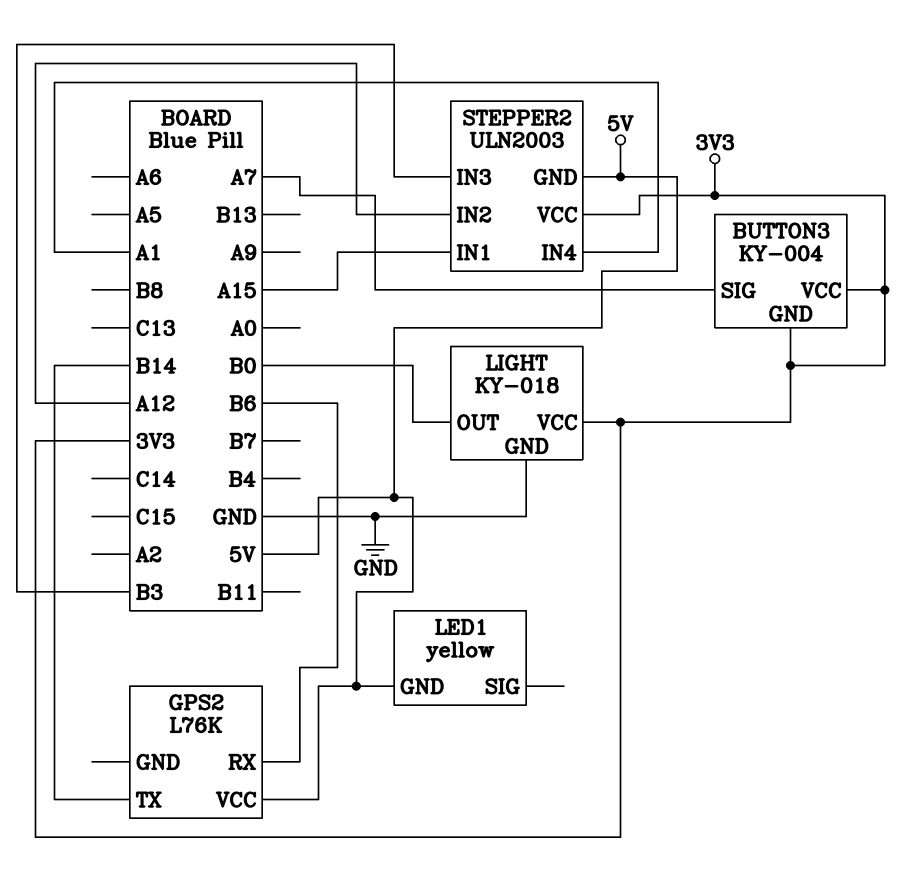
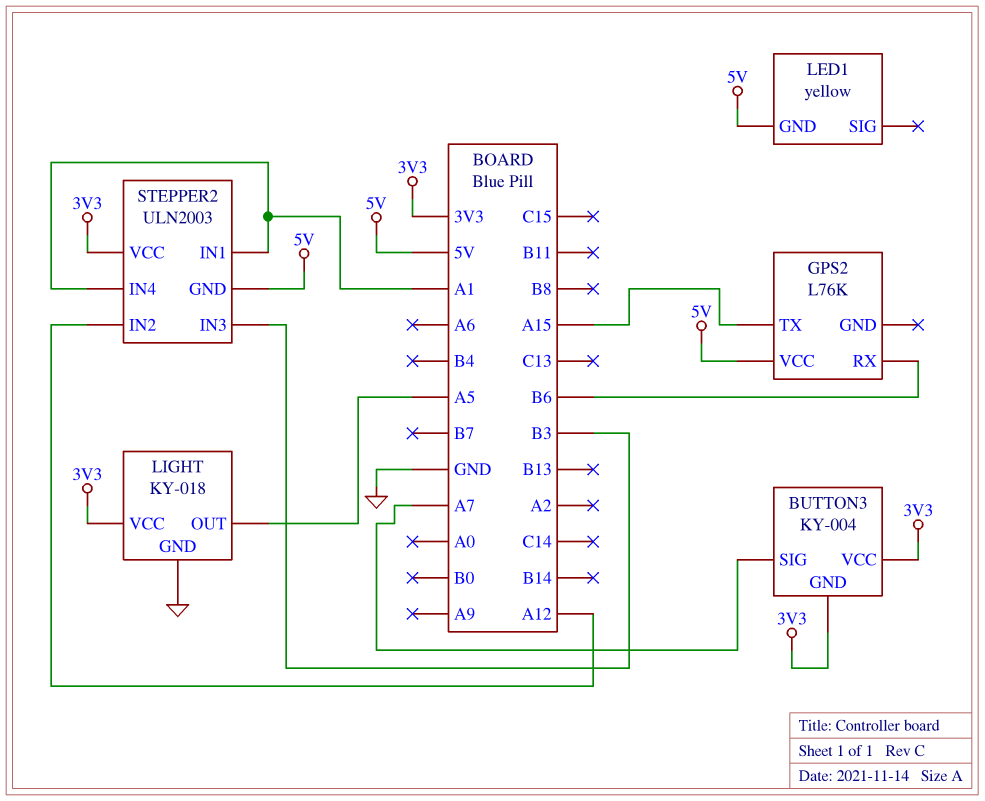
GPS2 pin TX: B14 -> A15
LIGHT pin OUT: B0 -> A5
STEPPER2 pin IN1: A15 -> A1

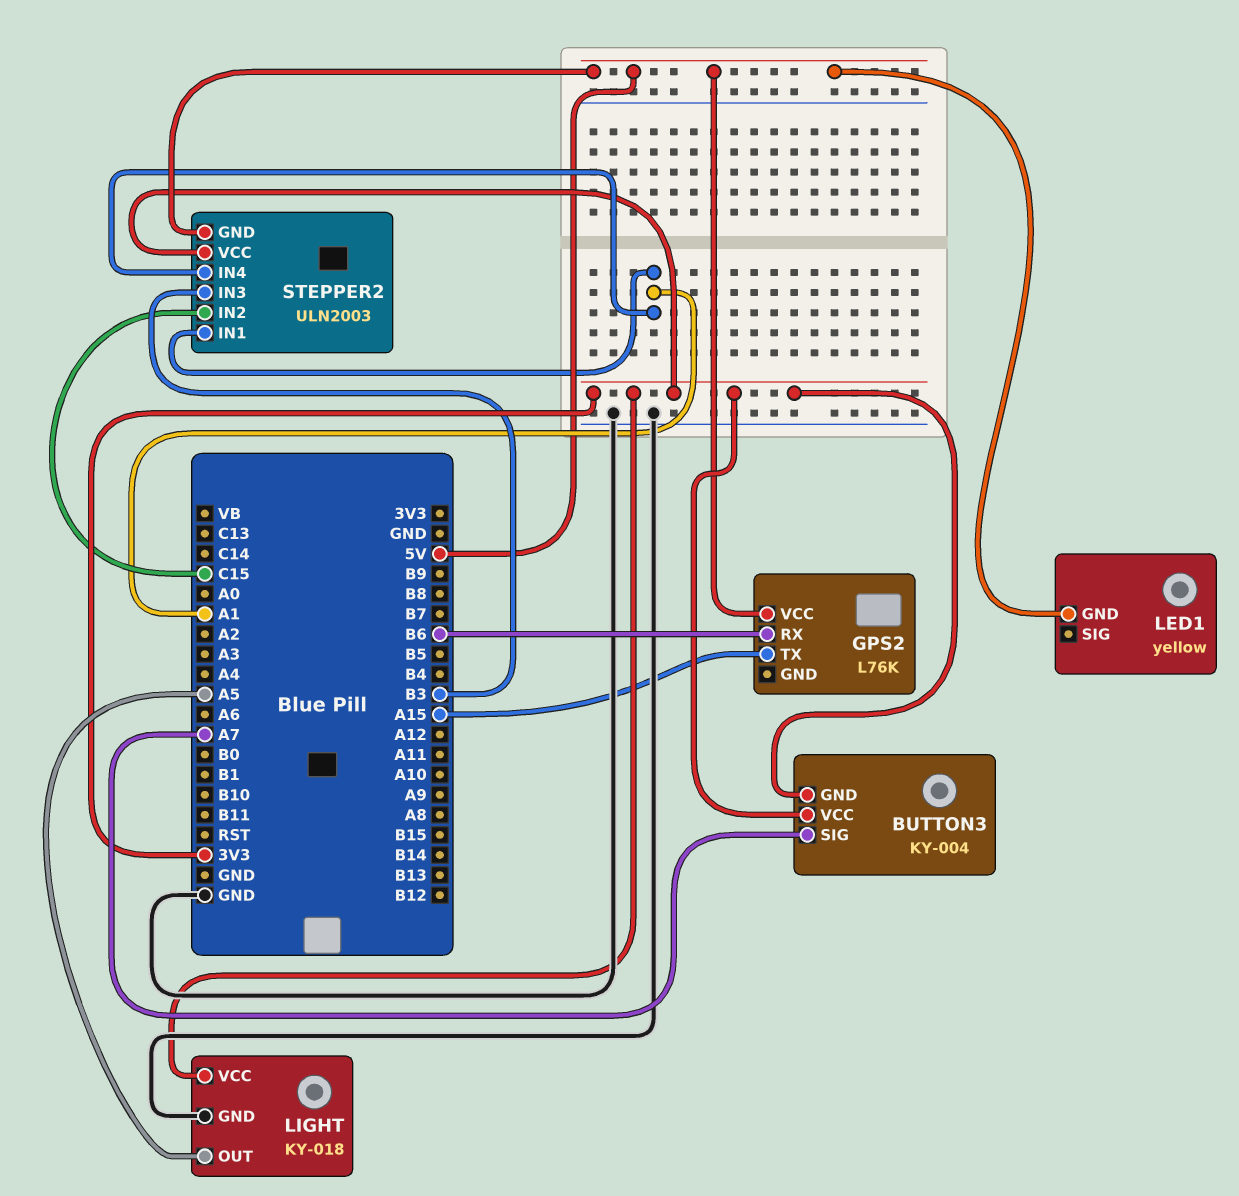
STEPPER2 pin IN2: A12 -> C15

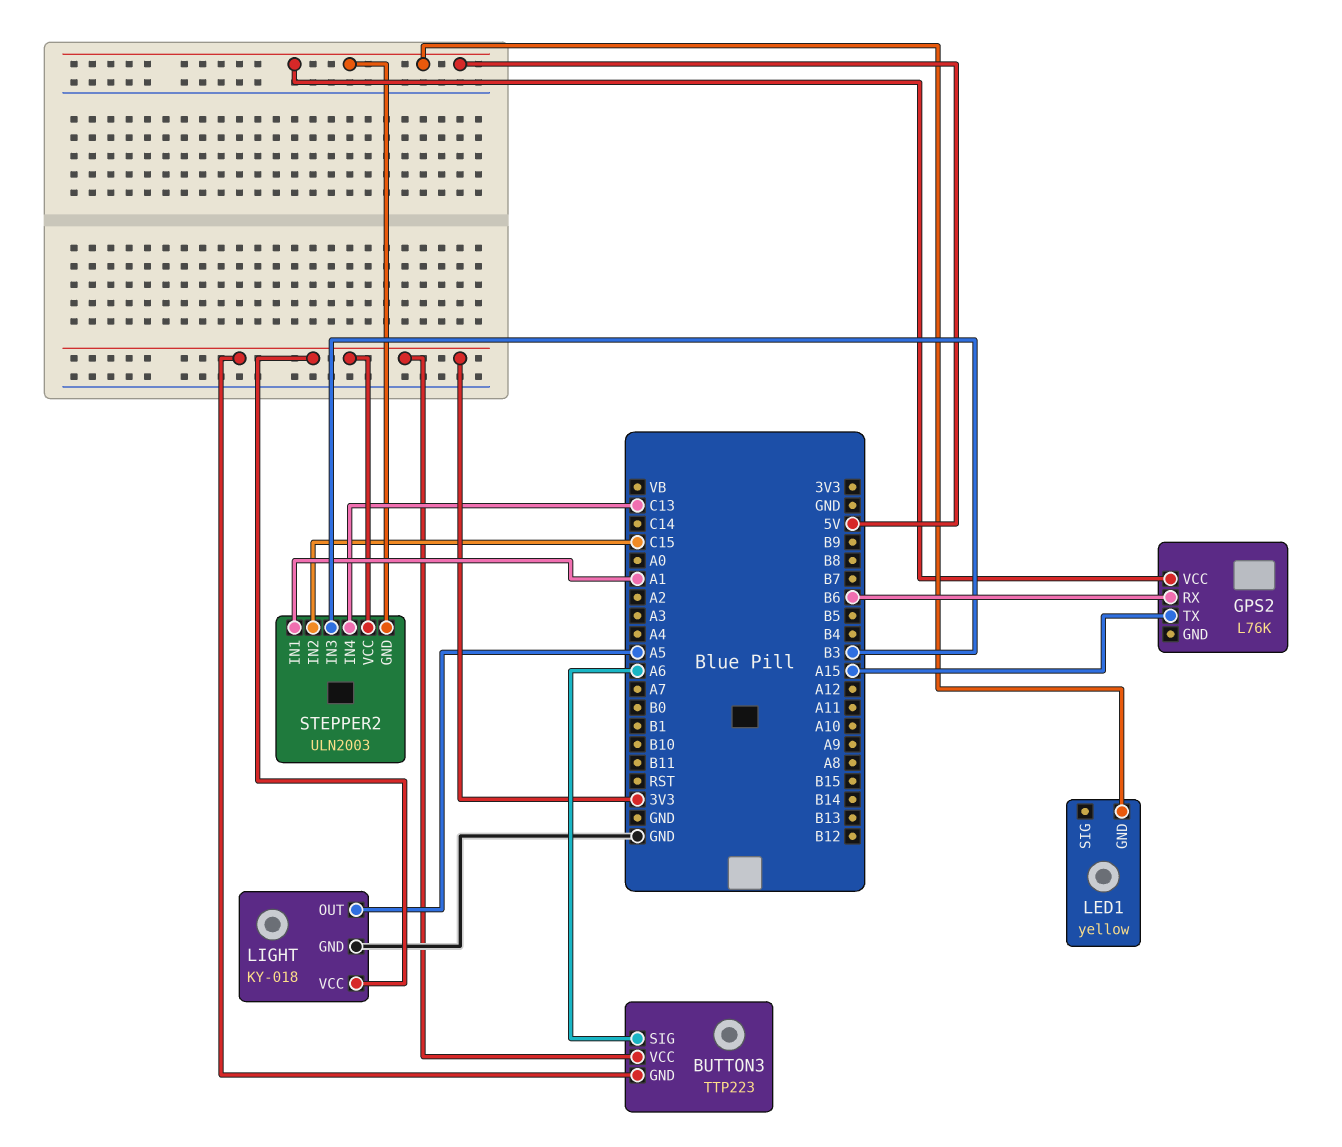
BUTTON3: KY-004 -> TTP223
BUTTON3 pin SIG: A7 -> A6
STEPPER2 pin IN4: A1 -> C13

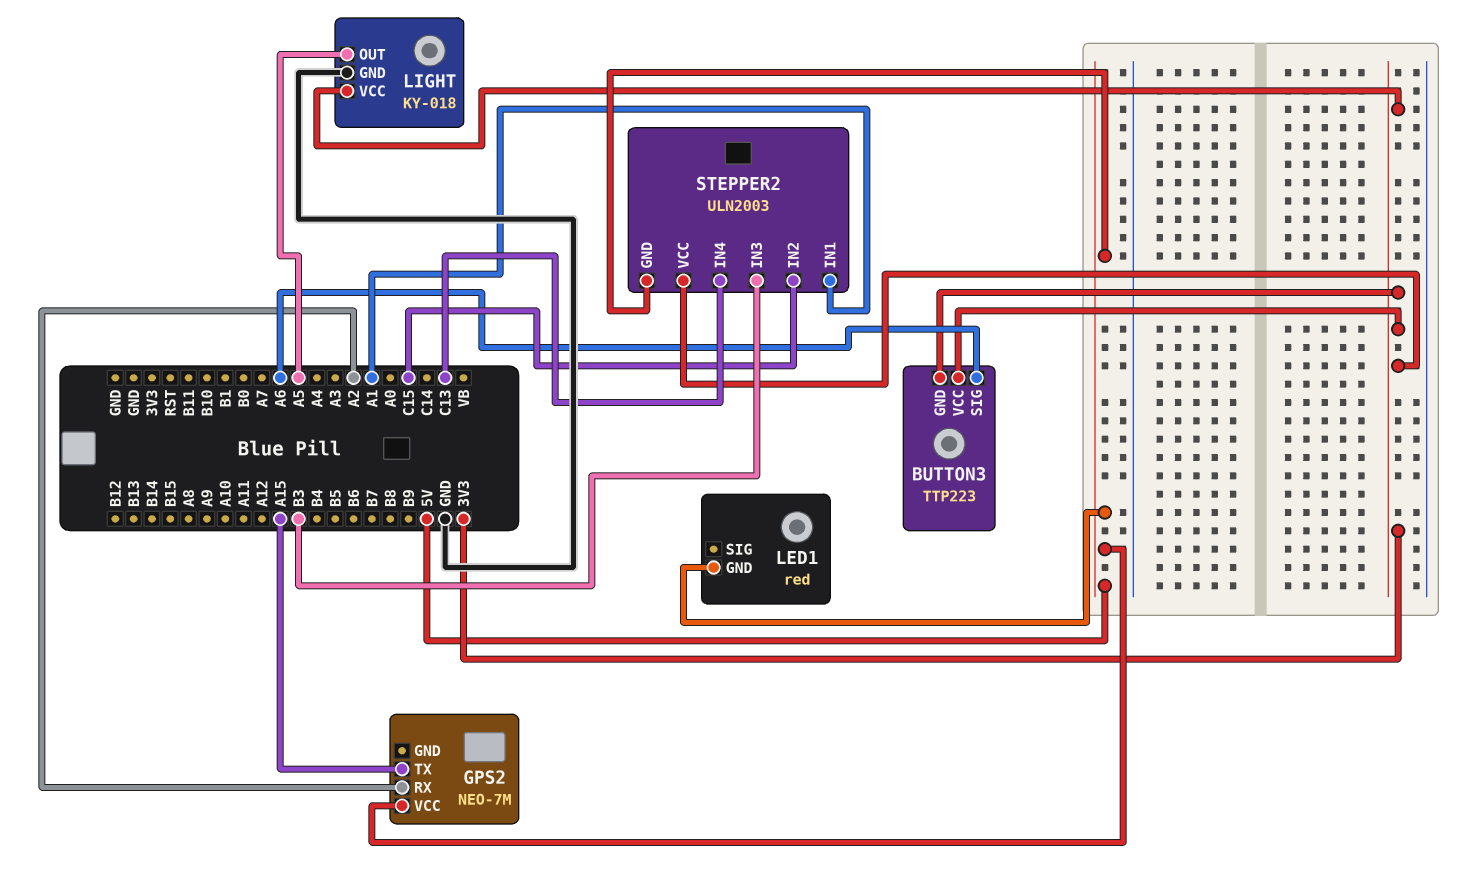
GPS2: L76K -> NEO-7M
GPS2 pin RX: B6 -> A2
LED1: yellow -> red

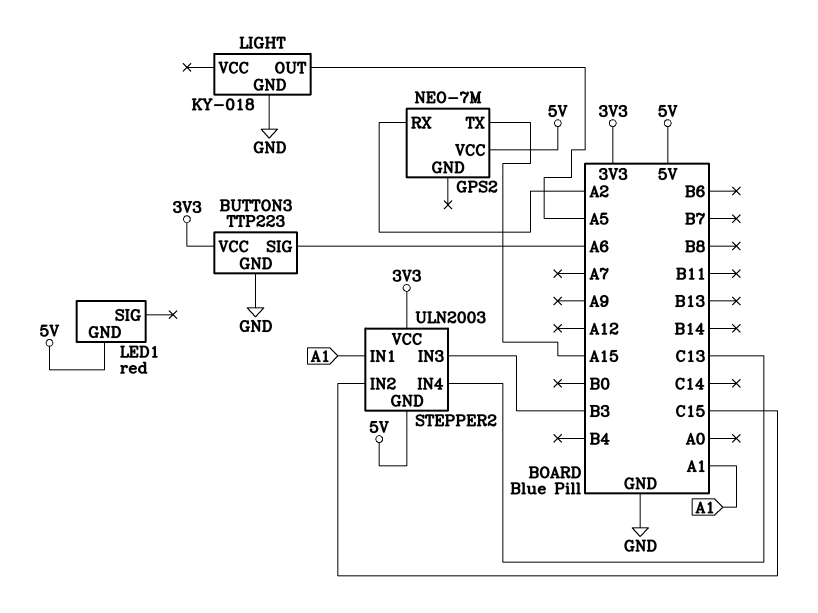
BUTTON3 pin GND: 3V3 -> GND
LIGHT pin VCC: 3V3 -> none

